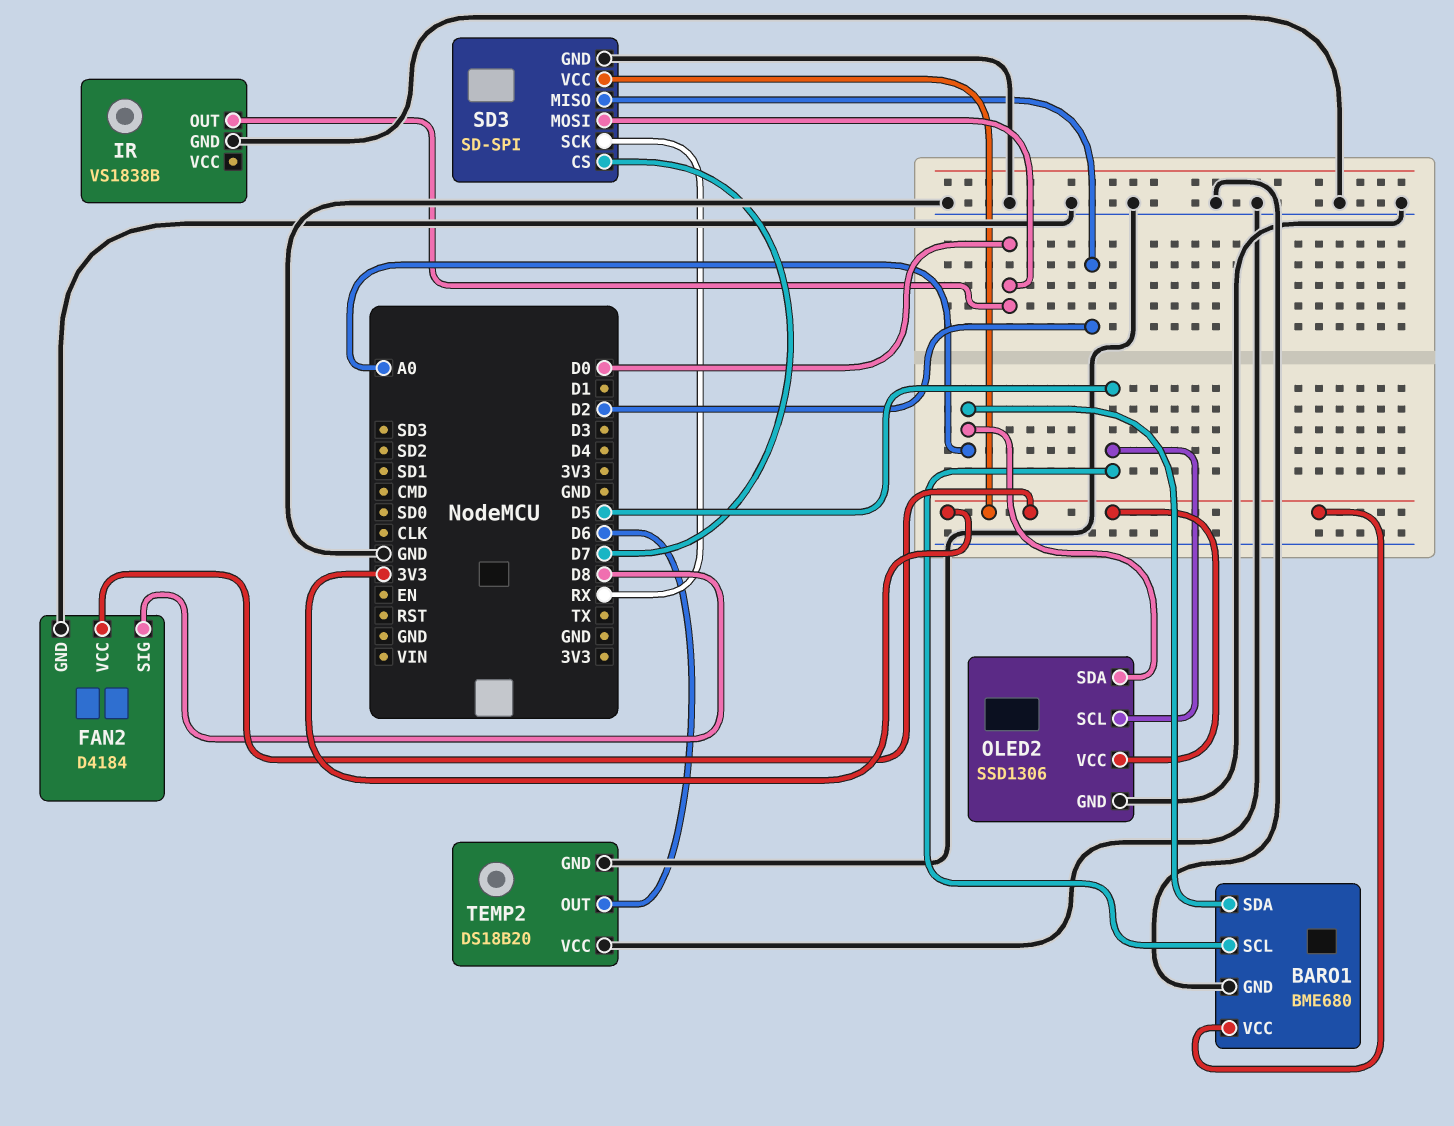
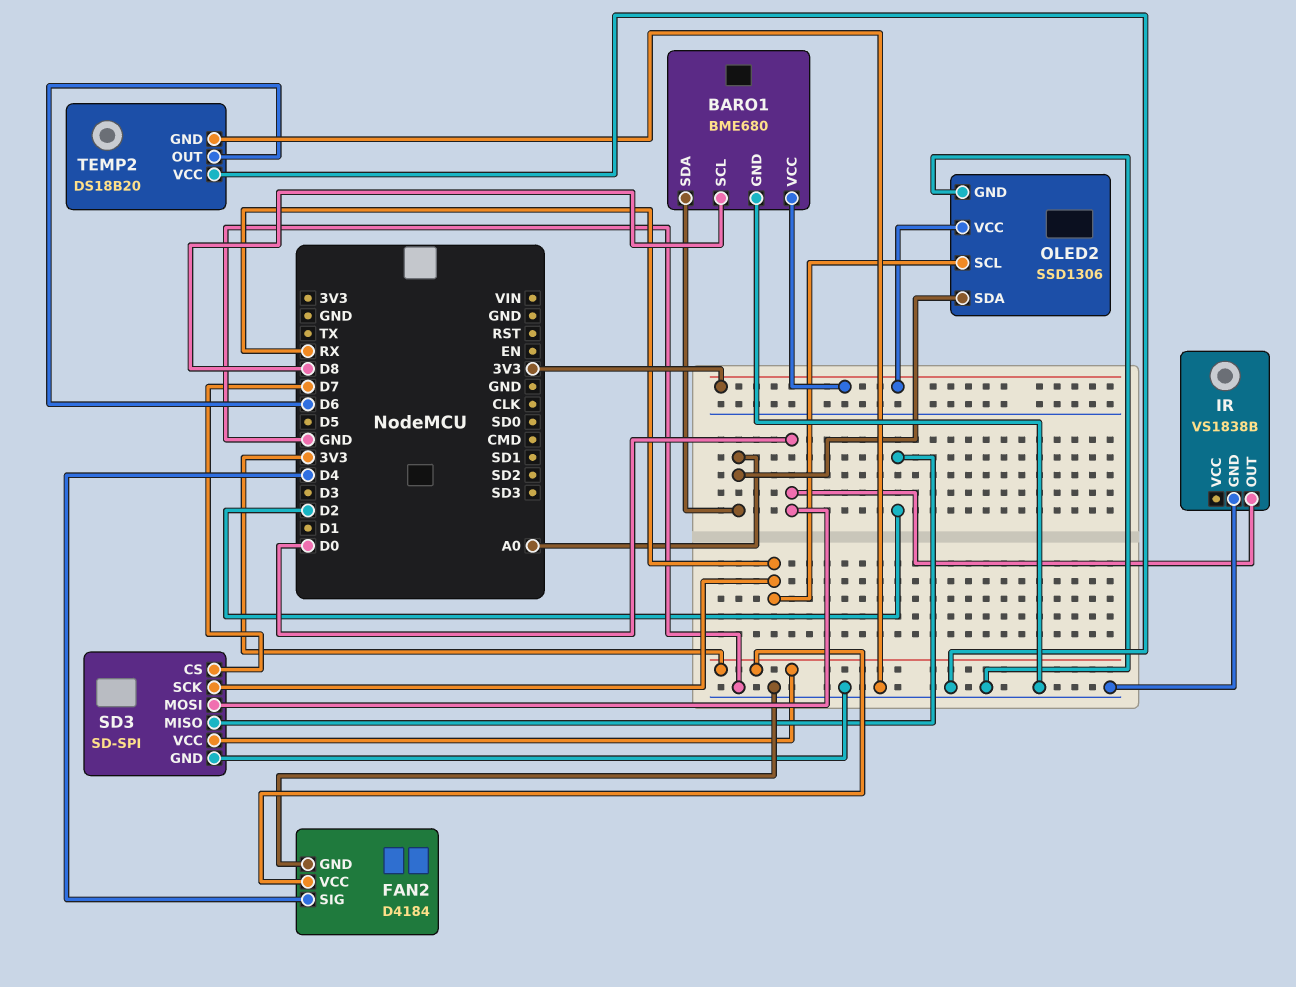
BARO1 pin SCL: D5 -> D8
FAN2 pin SIG: D8 -> D4
OLED2 pin SCL: D5 -> RX

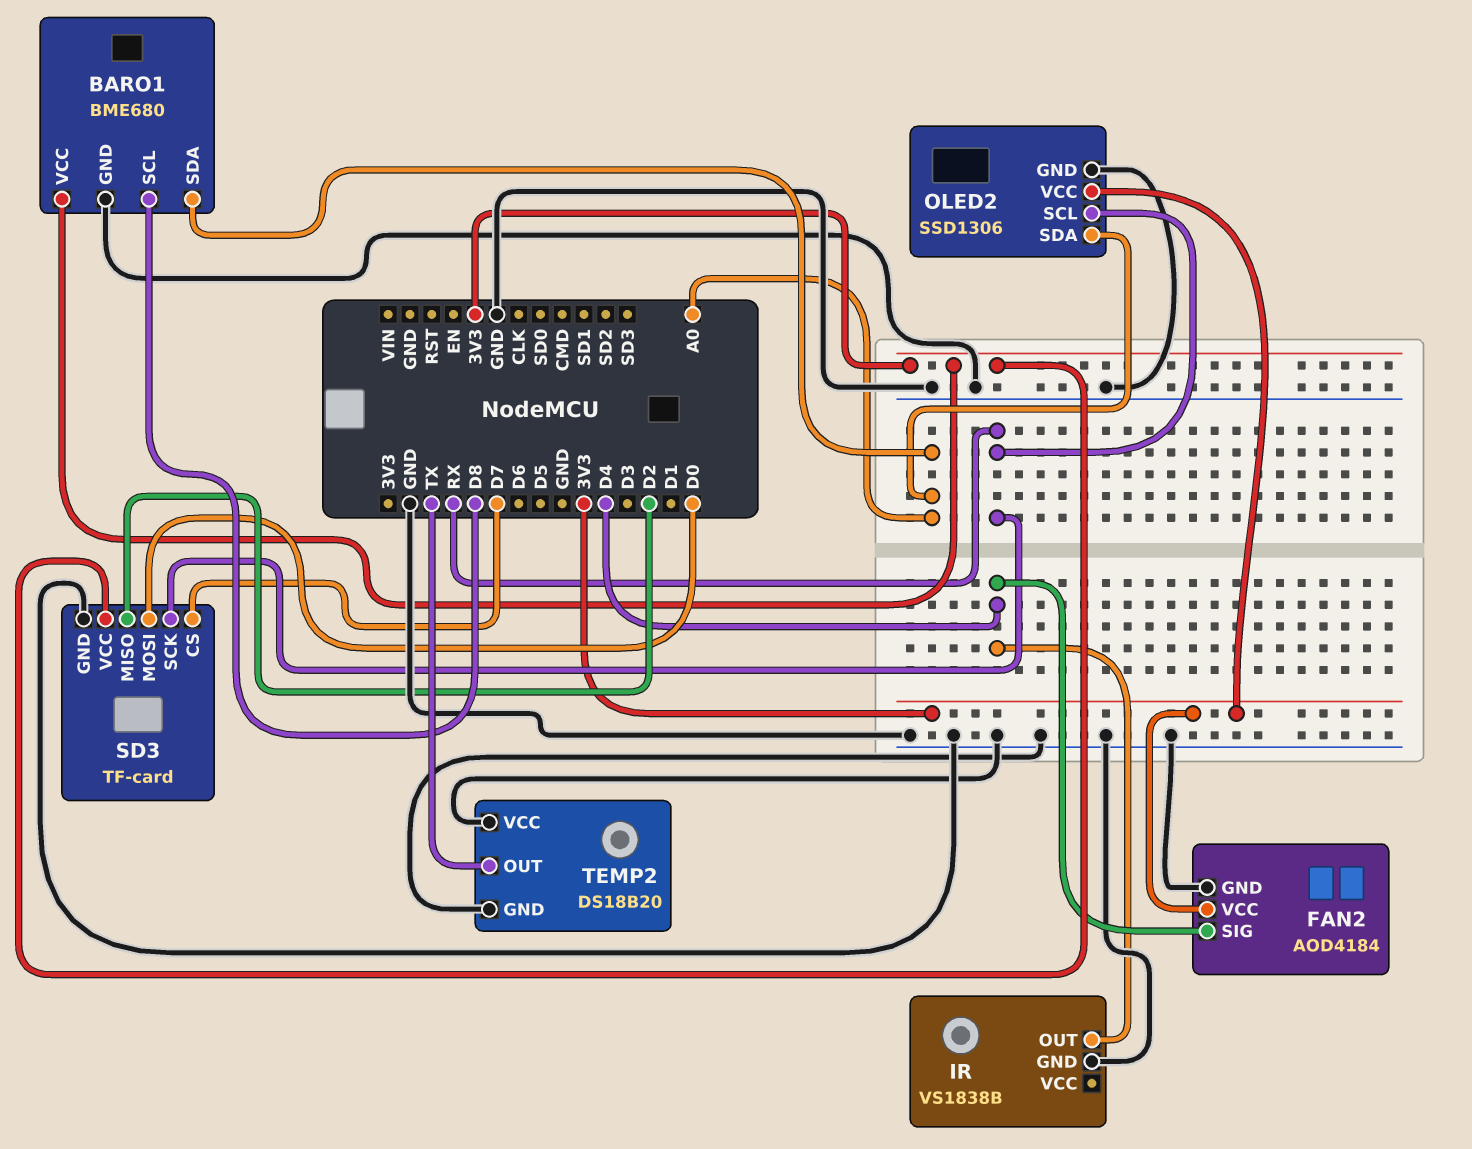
FAN2: D4184 -> AOD4184
IR pin OUT: D0 -> D4
SD3: SD-SPI -> TF-card
TEMP2 pin OUT: D6 -> TX

